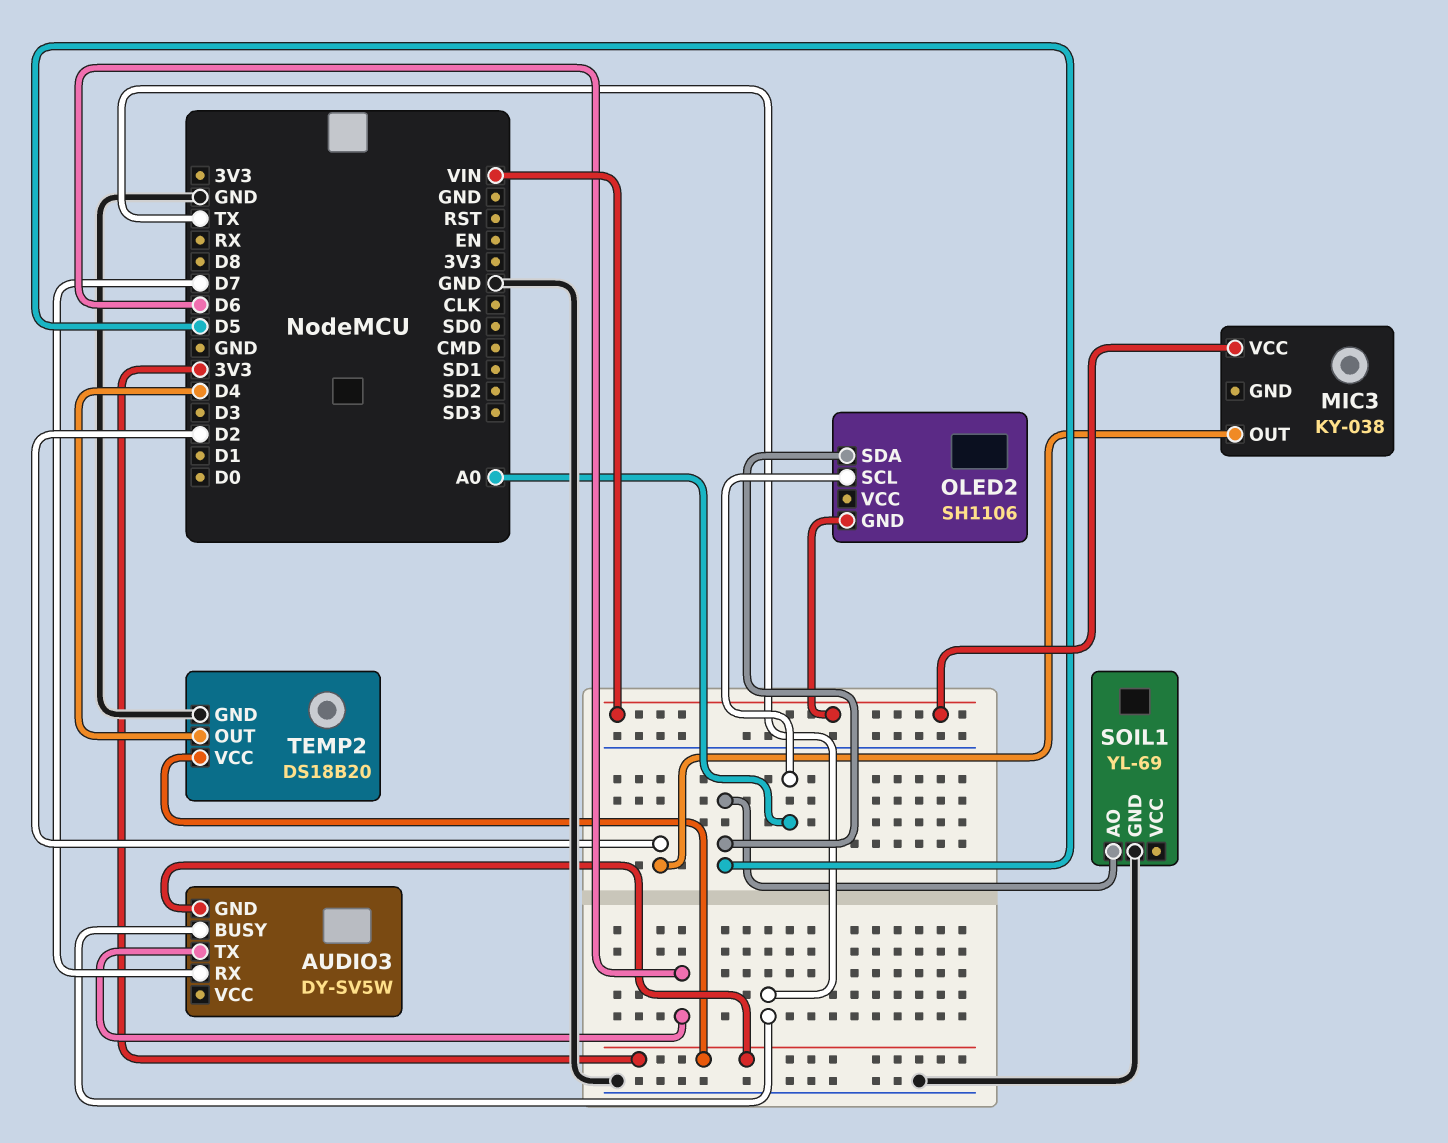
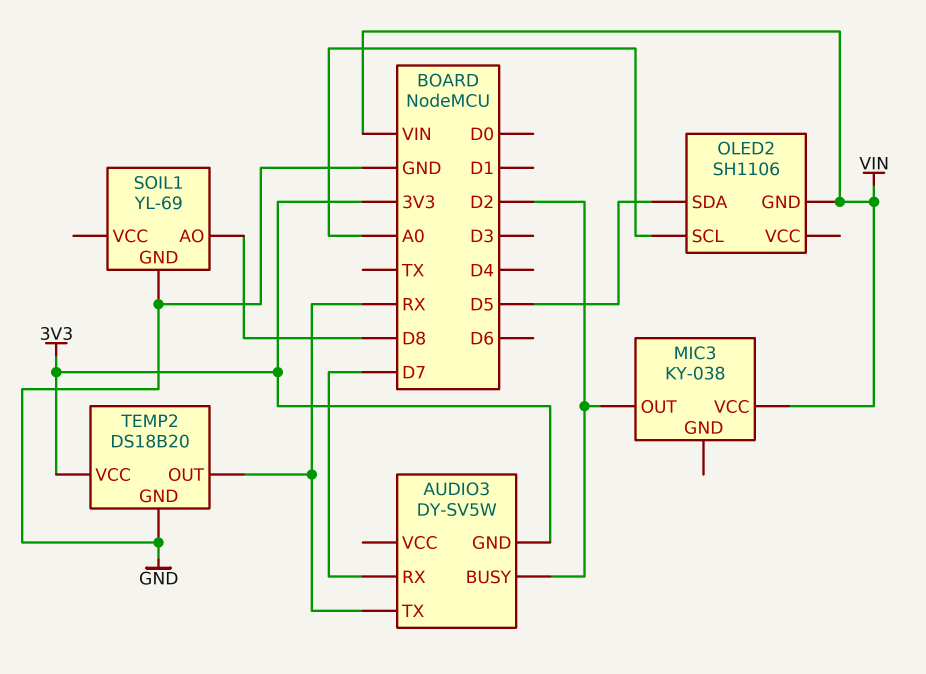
AUDIO3 pin BUSY: TX -> D2
AUDIO3 pin TX: D6 -> RX
SOIL1 pin AO: D5 -> D8
TEMP2 pin OUT: D4 -> RX

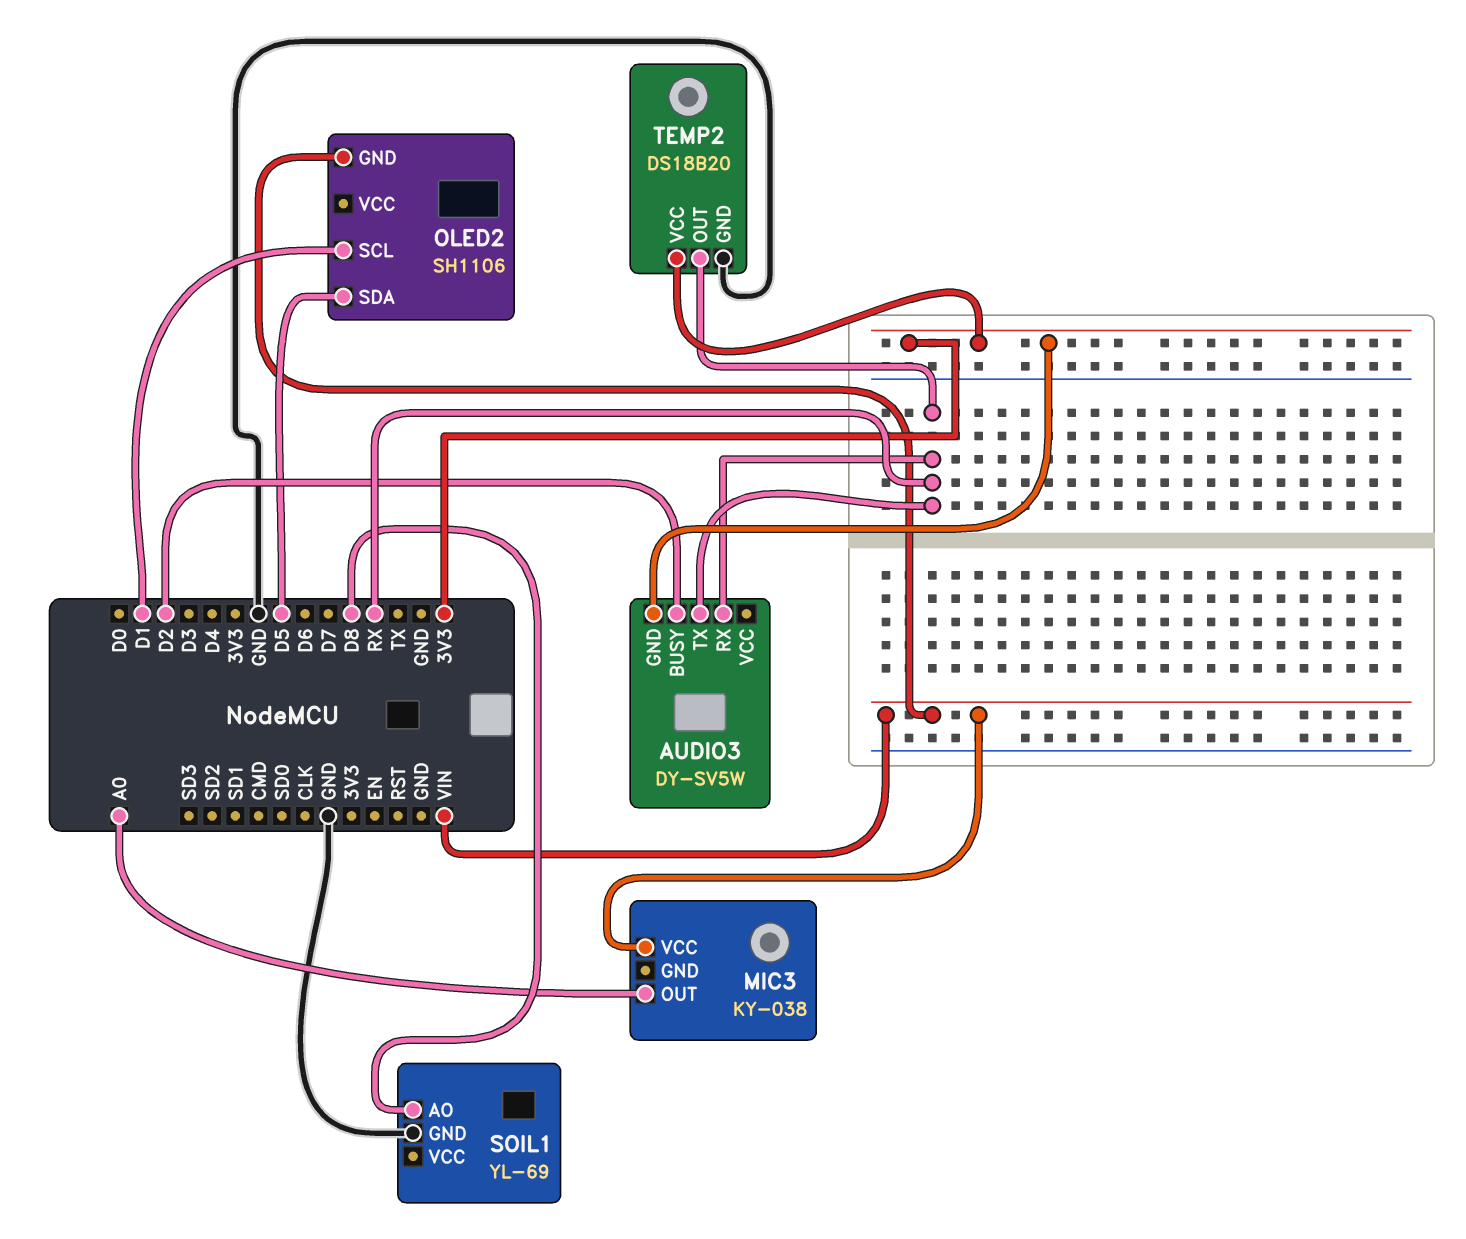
AUDIO3 pin RX: D7 -> RX
MIC3 pin OUT: D2 -> A0
OLED2 pin SCL: A0 -> D1

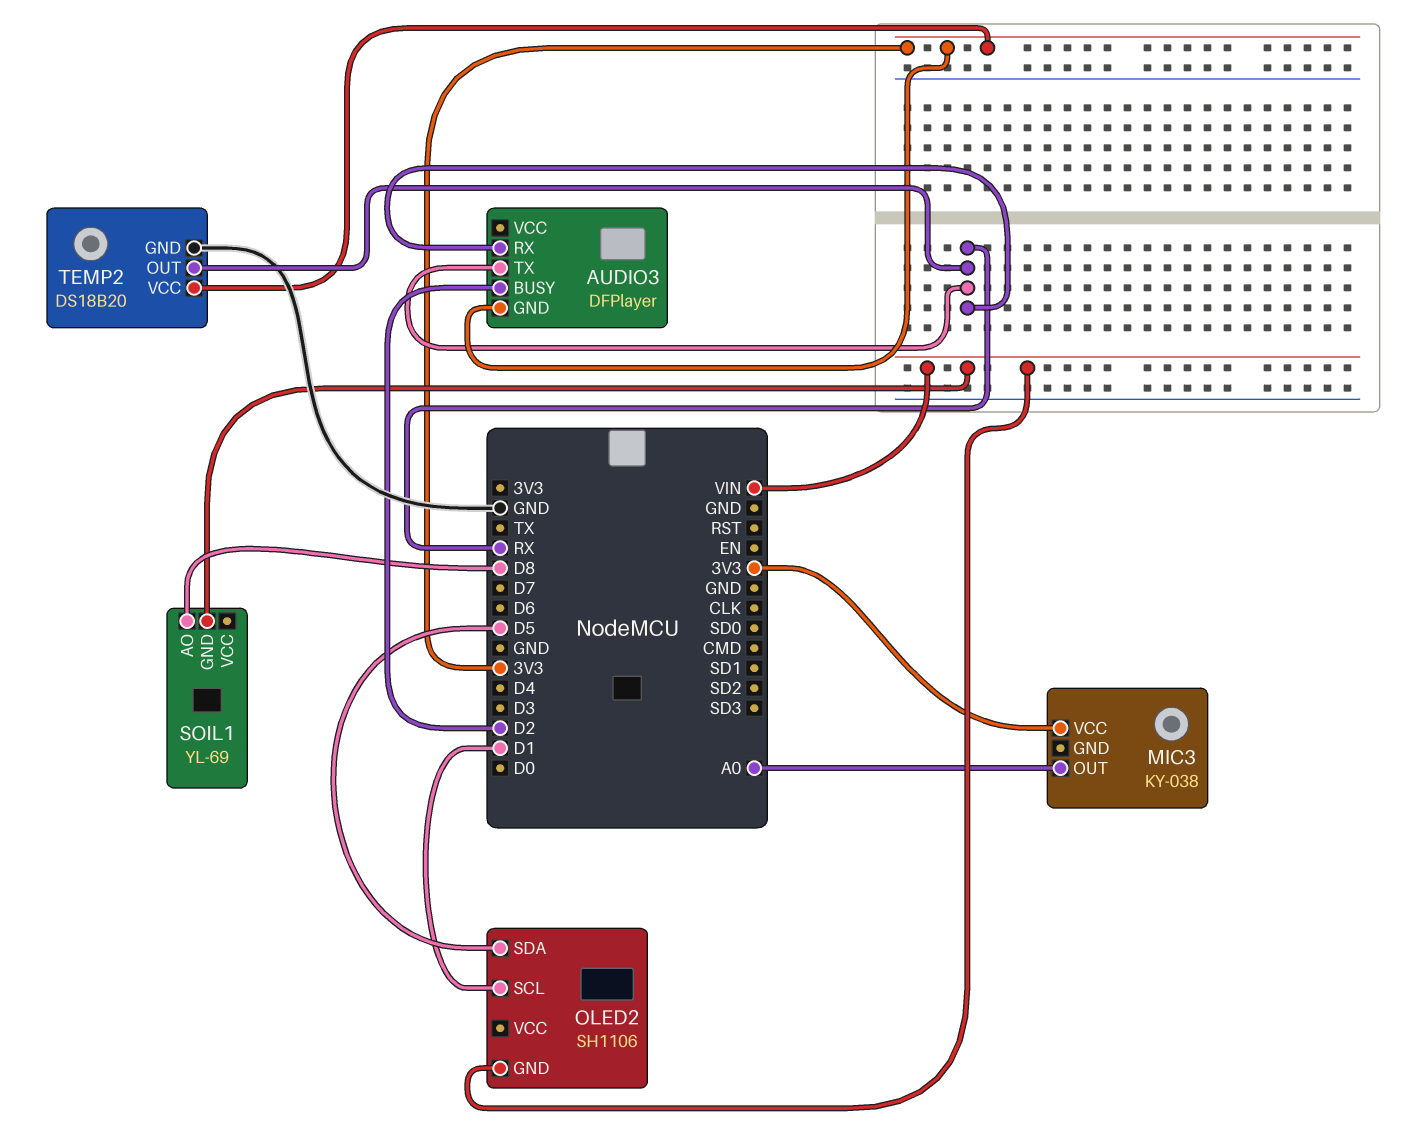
AUDIO3: DY-SV5W -> DFPlayer
MIC3 pin VCC: VIN -> 3V3
SOIL1 pin GND: GND -> VIN

